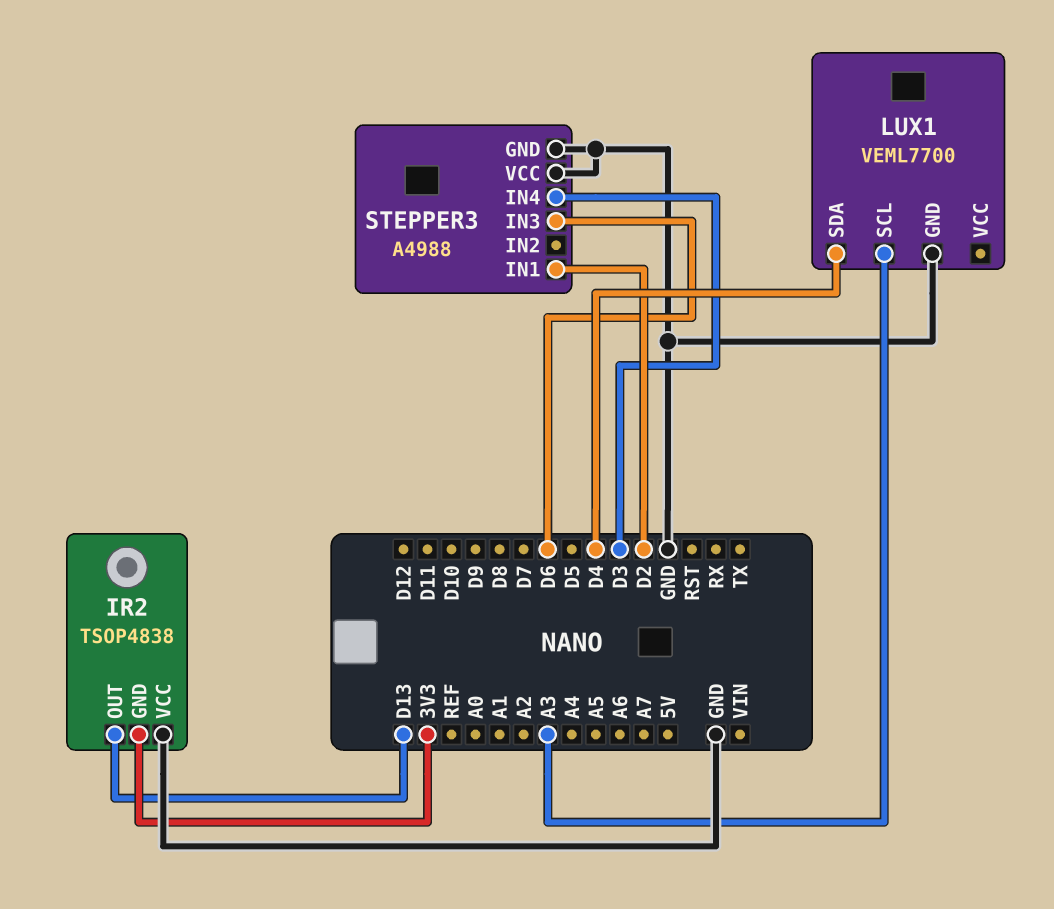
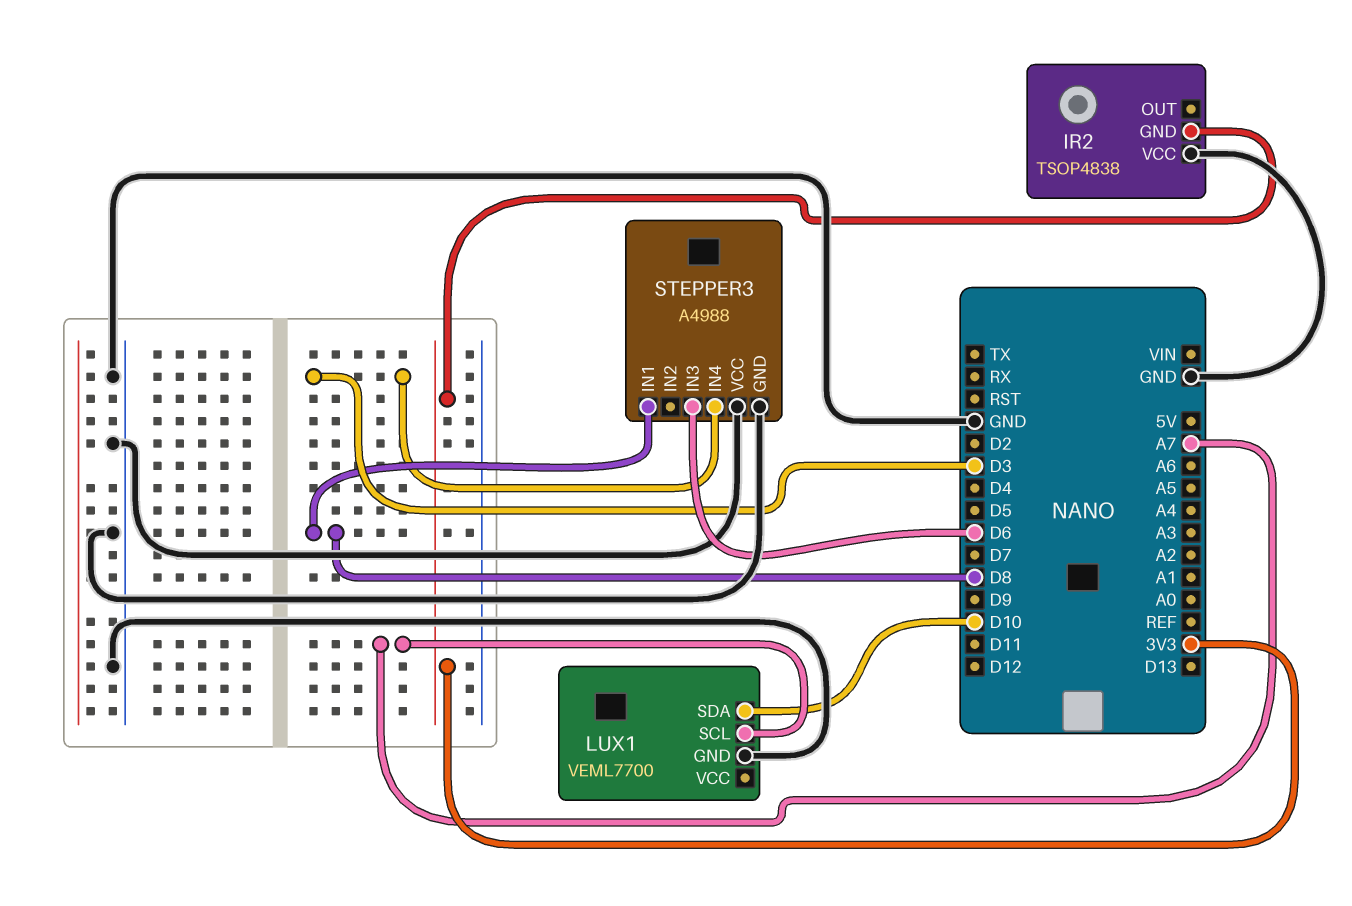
IR2 pin OUT: D13 -> none
LUX1 pin SCL: A3 -> A7
LUX1 pin SDA: D4 -> D10
STEPPER3 pin IN1: D2 -> D8

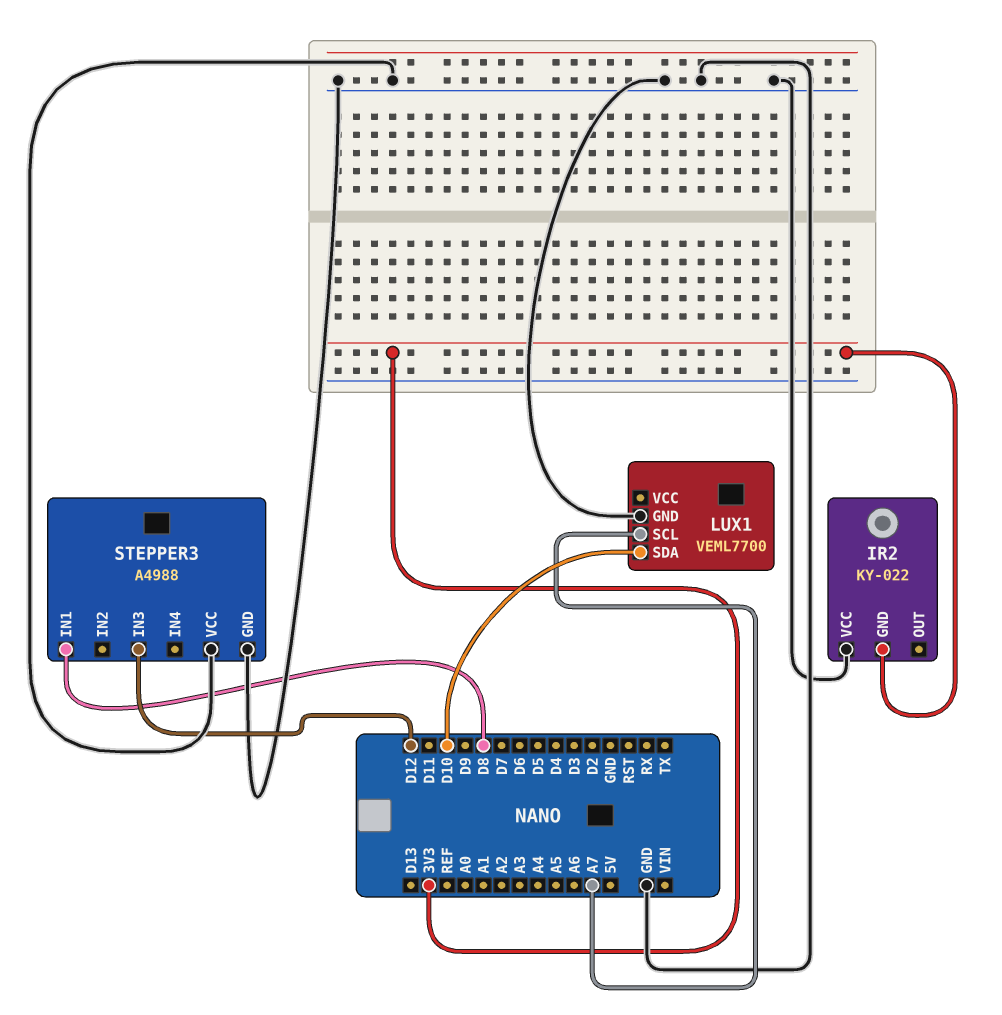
IR2: TSOP4838 -> KY-022
STEPPER3 pin IN3: D6 -> D12
STEPPER3 pin IN4: D3 -> none

